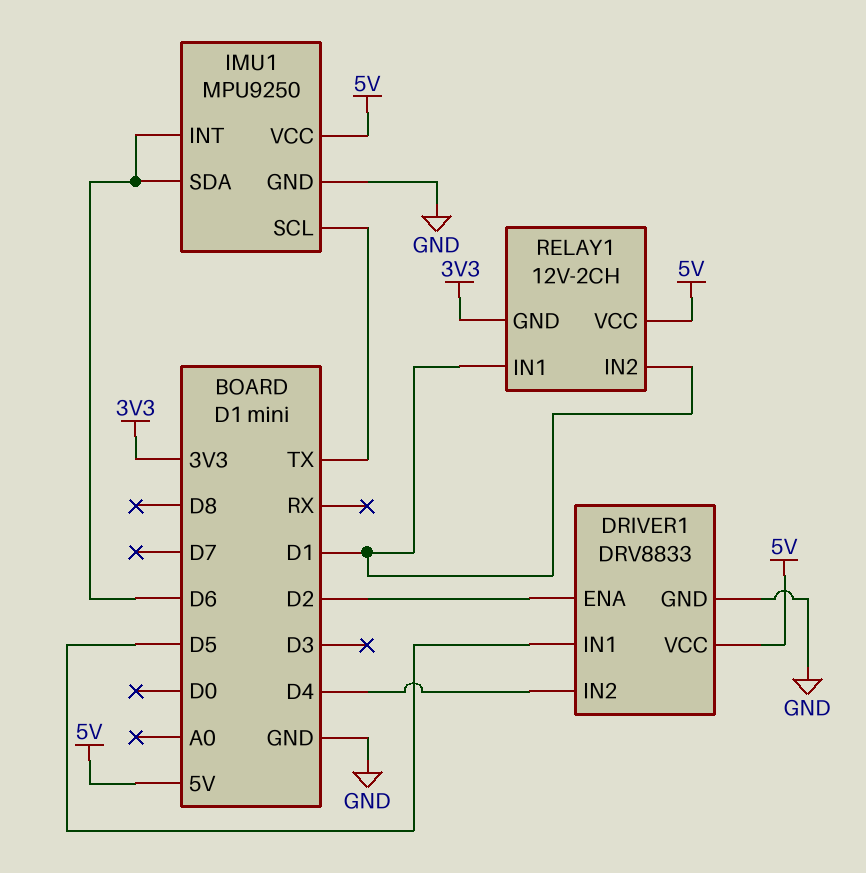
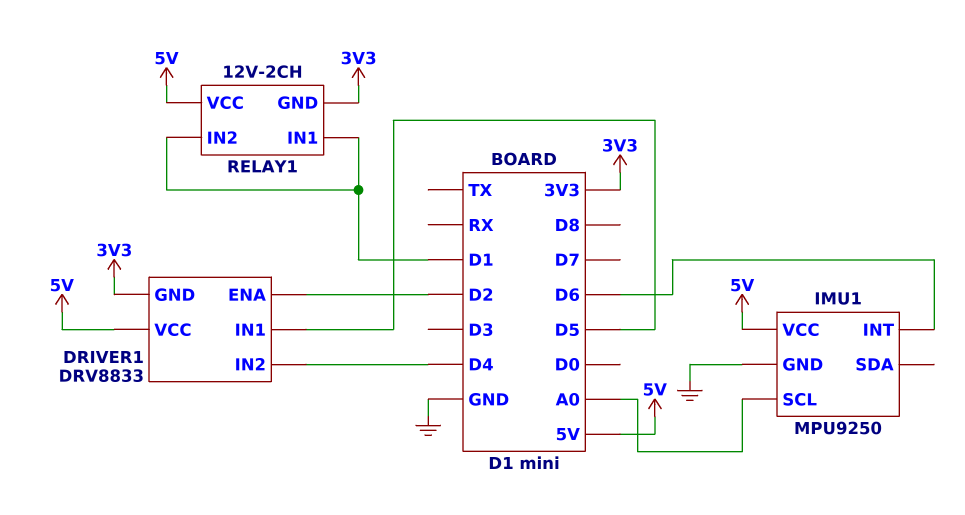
DRIVER1 pin GND: GND -> 3V3
IMU1 pin SCL: TX -> A0
IMU1 pin SDA: D6 -> none

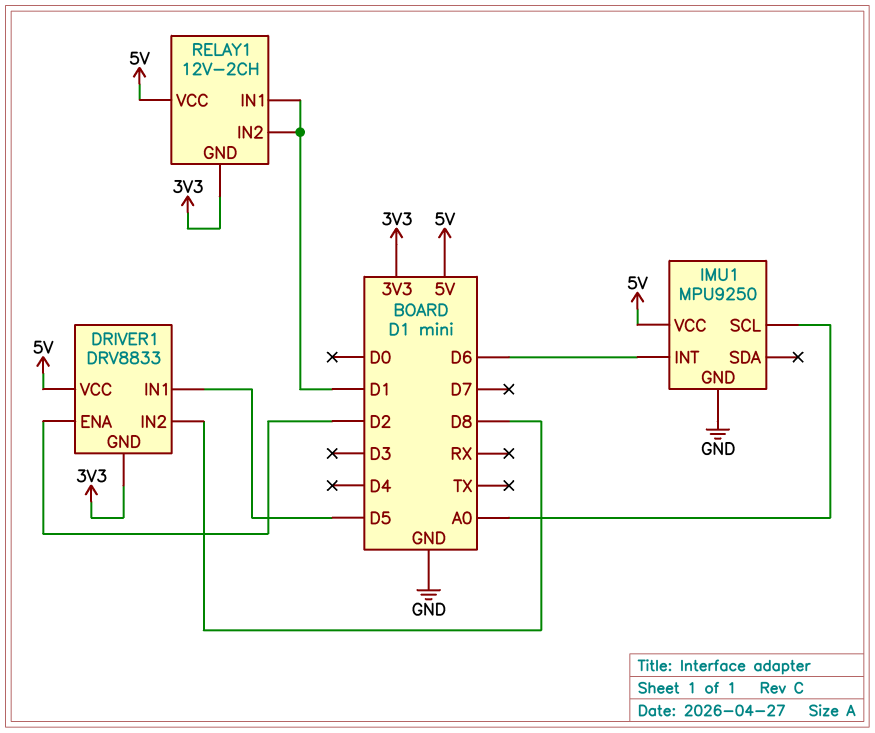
DRIVER1 pin IN2: D4 -> D8

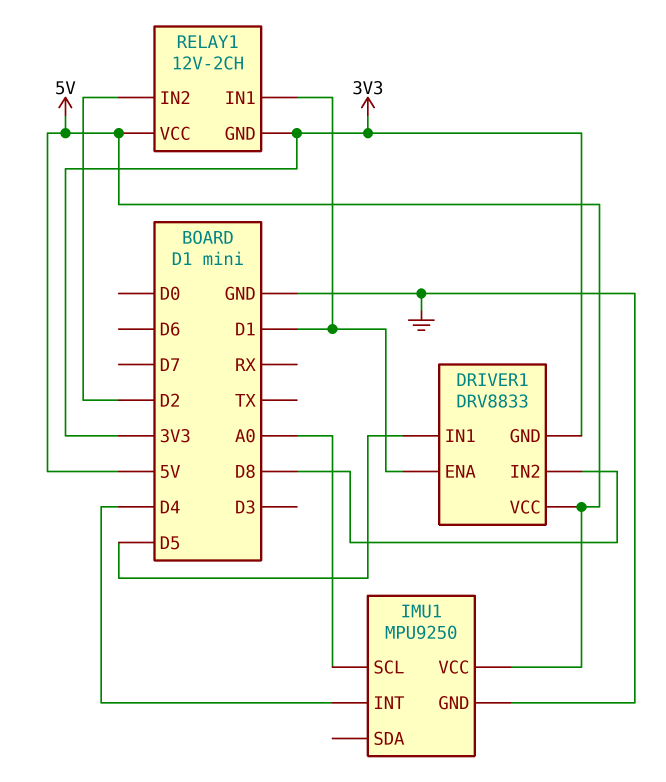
DRIVER1 pin ENA: D2 -> D1
IMU1 pin INT: D6 -> D4
RELAY1 pin IN2: D1 -> D2

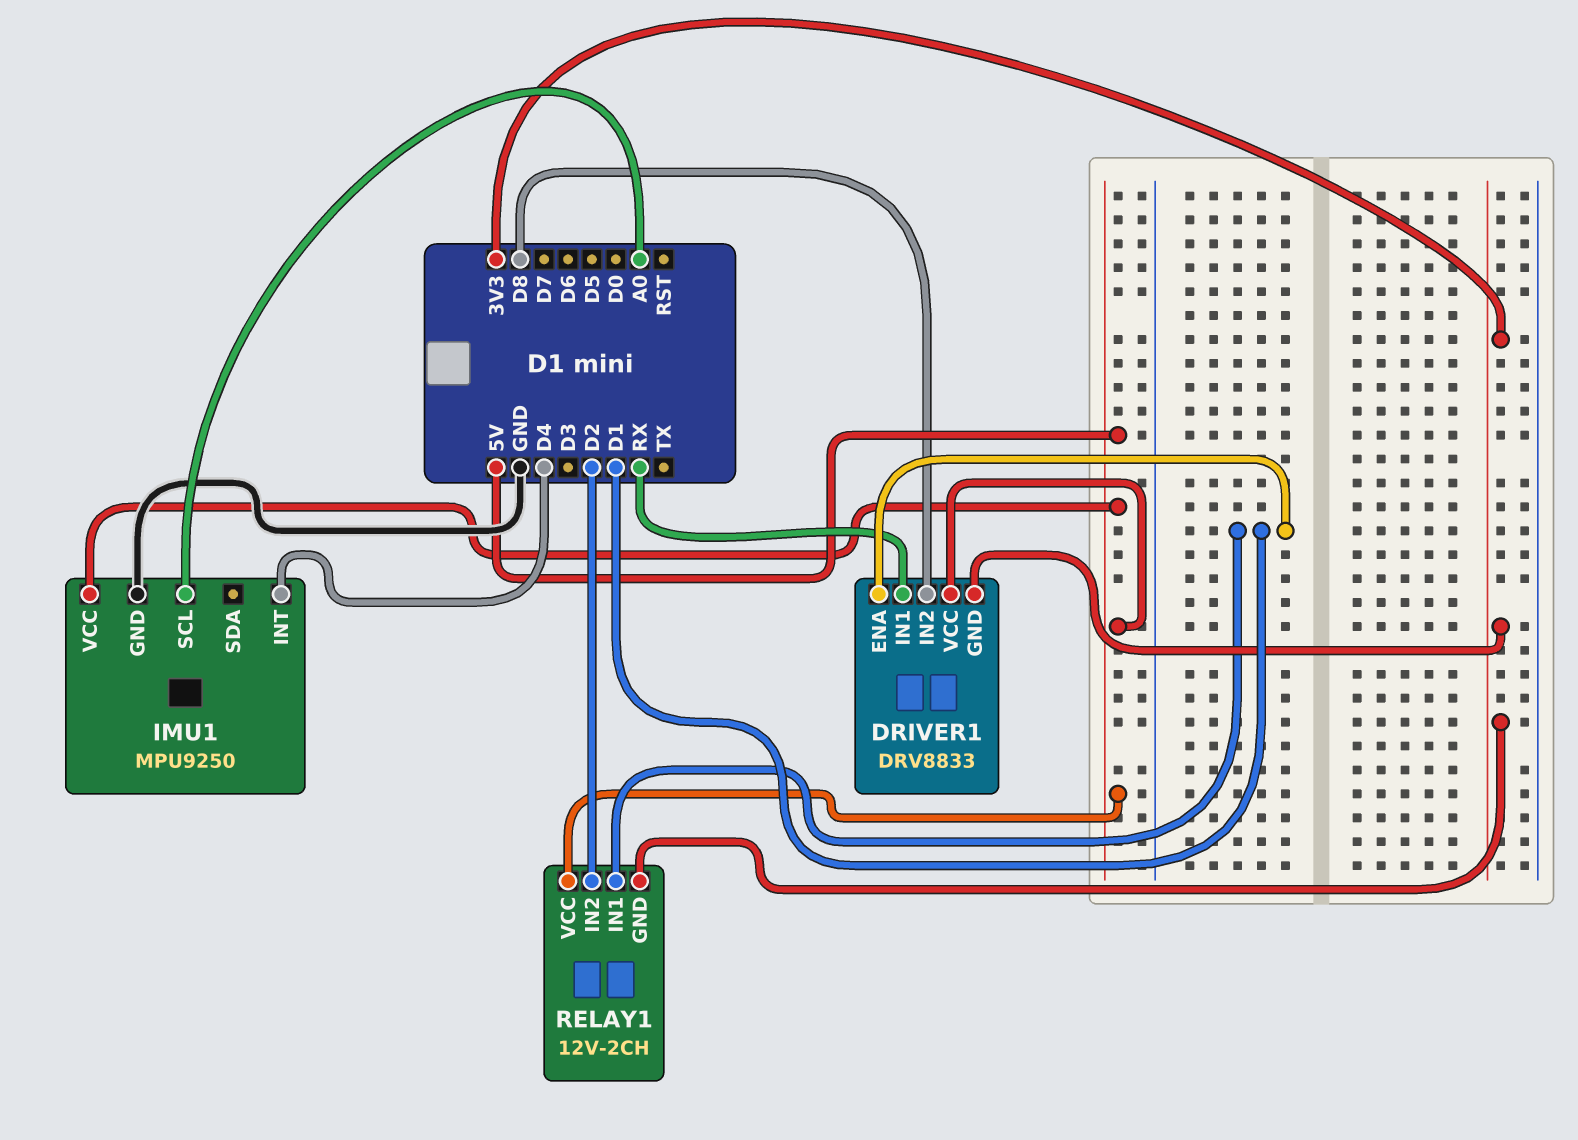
DRIVER1 pin IN1: D5 -> RX

